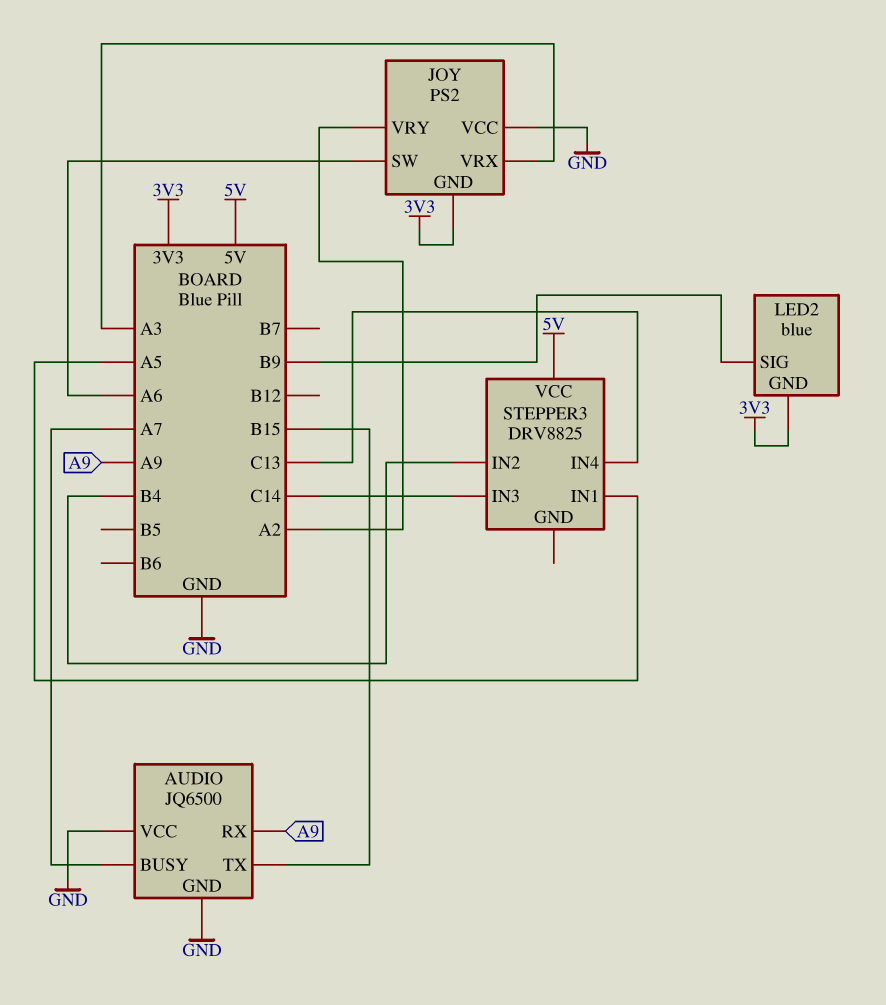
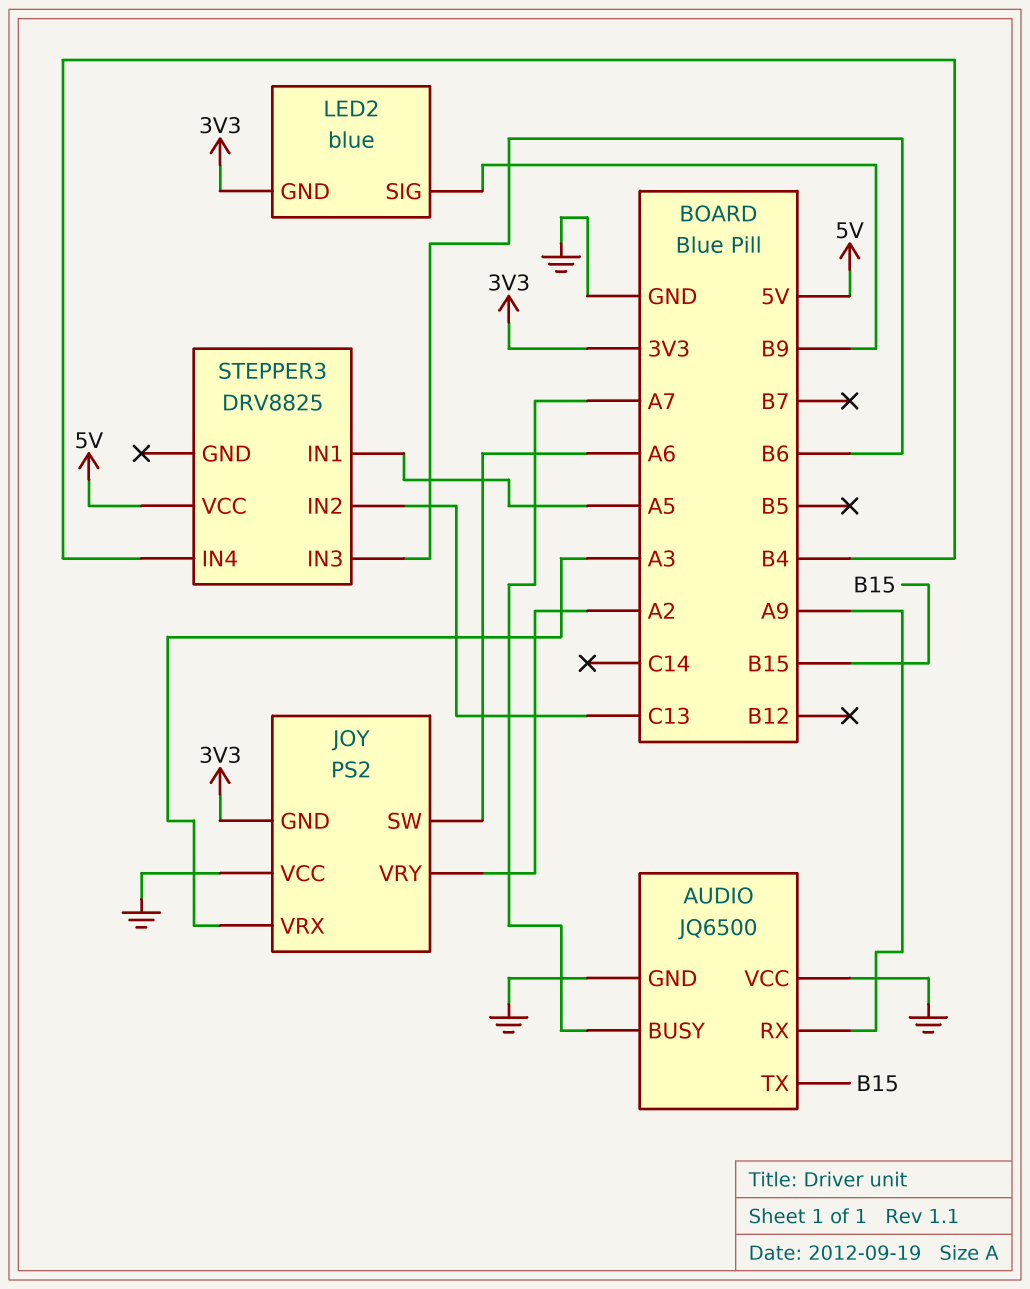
STEPPER3 pin IN2: B4 -> C13
STEPPER3 pin IN3: C14 -> B6
STEPPER3 pin IN4: C13 -> B4

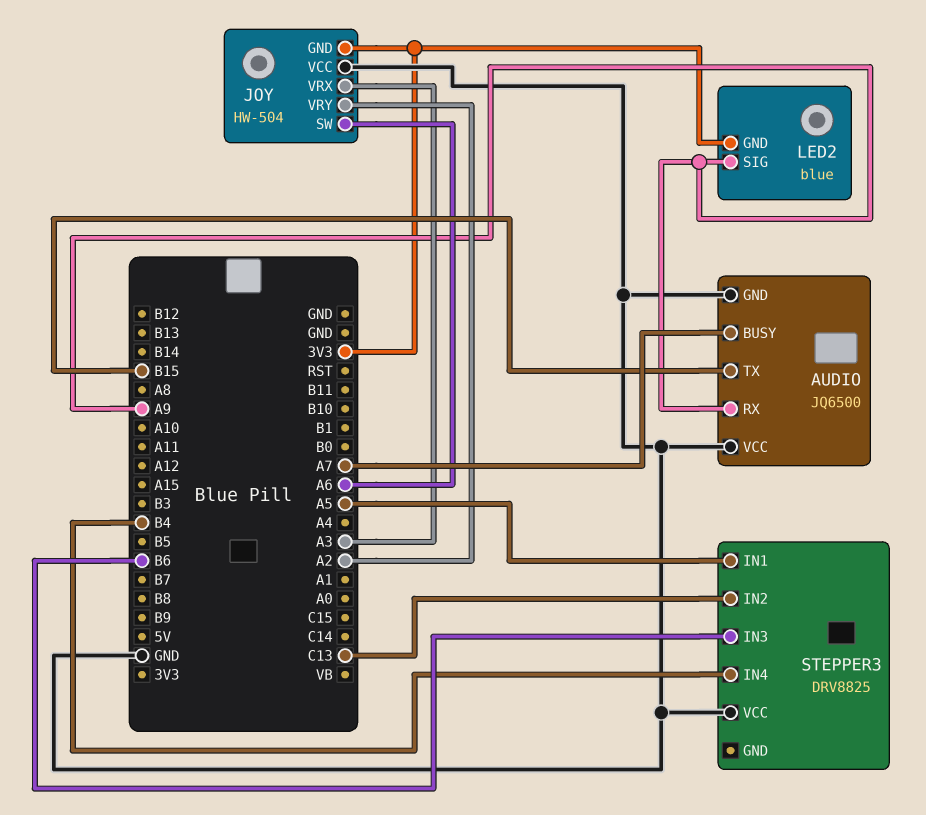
JOY: PS2 -> HW-504
LED2 pin SIG: B9 -> A9
STEPPER3 pin VCC: 5V -> GND

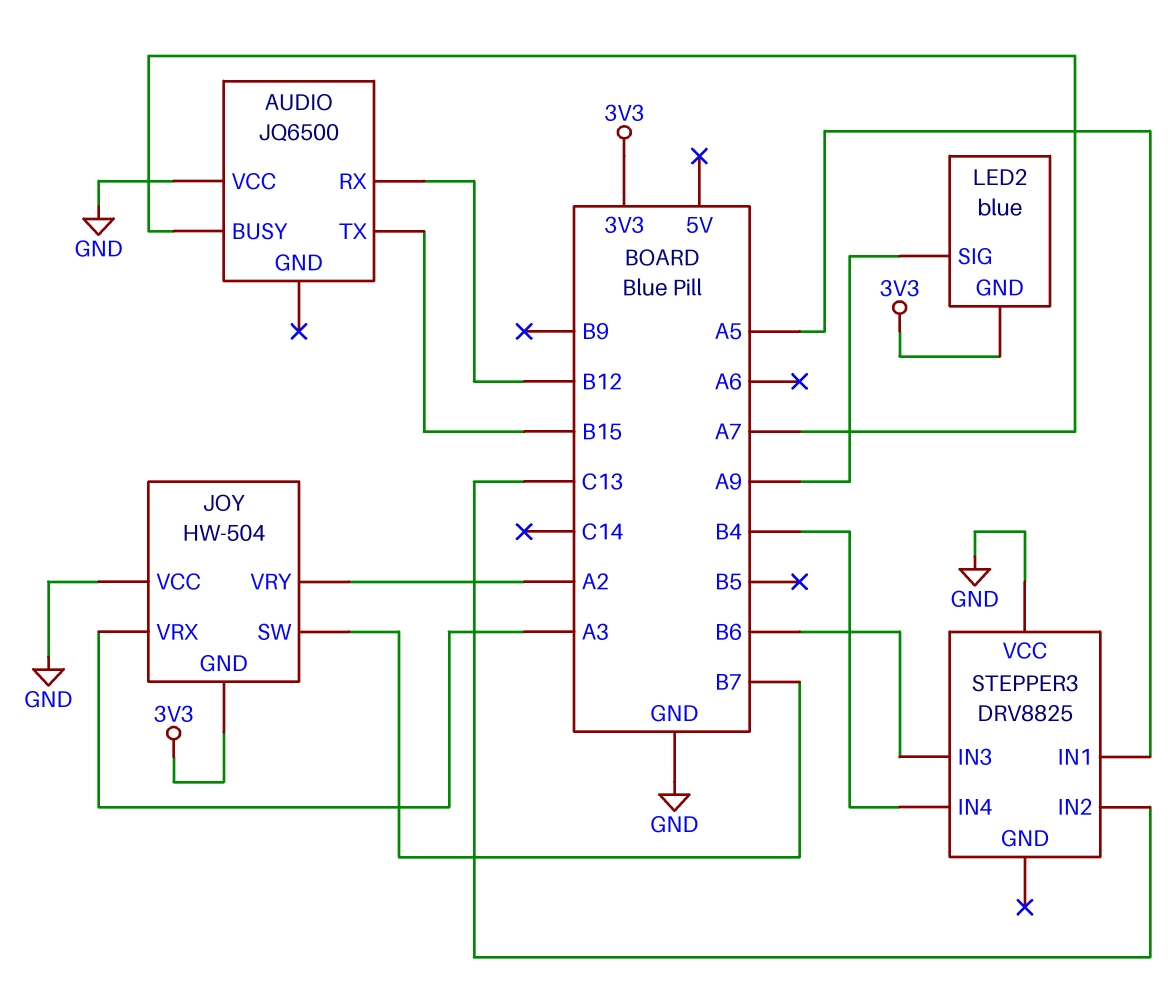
AUDIO pin GND: GND -> none
AUDIO pin RX: A9 -> B12
JOY pin SW: A6 -> B7

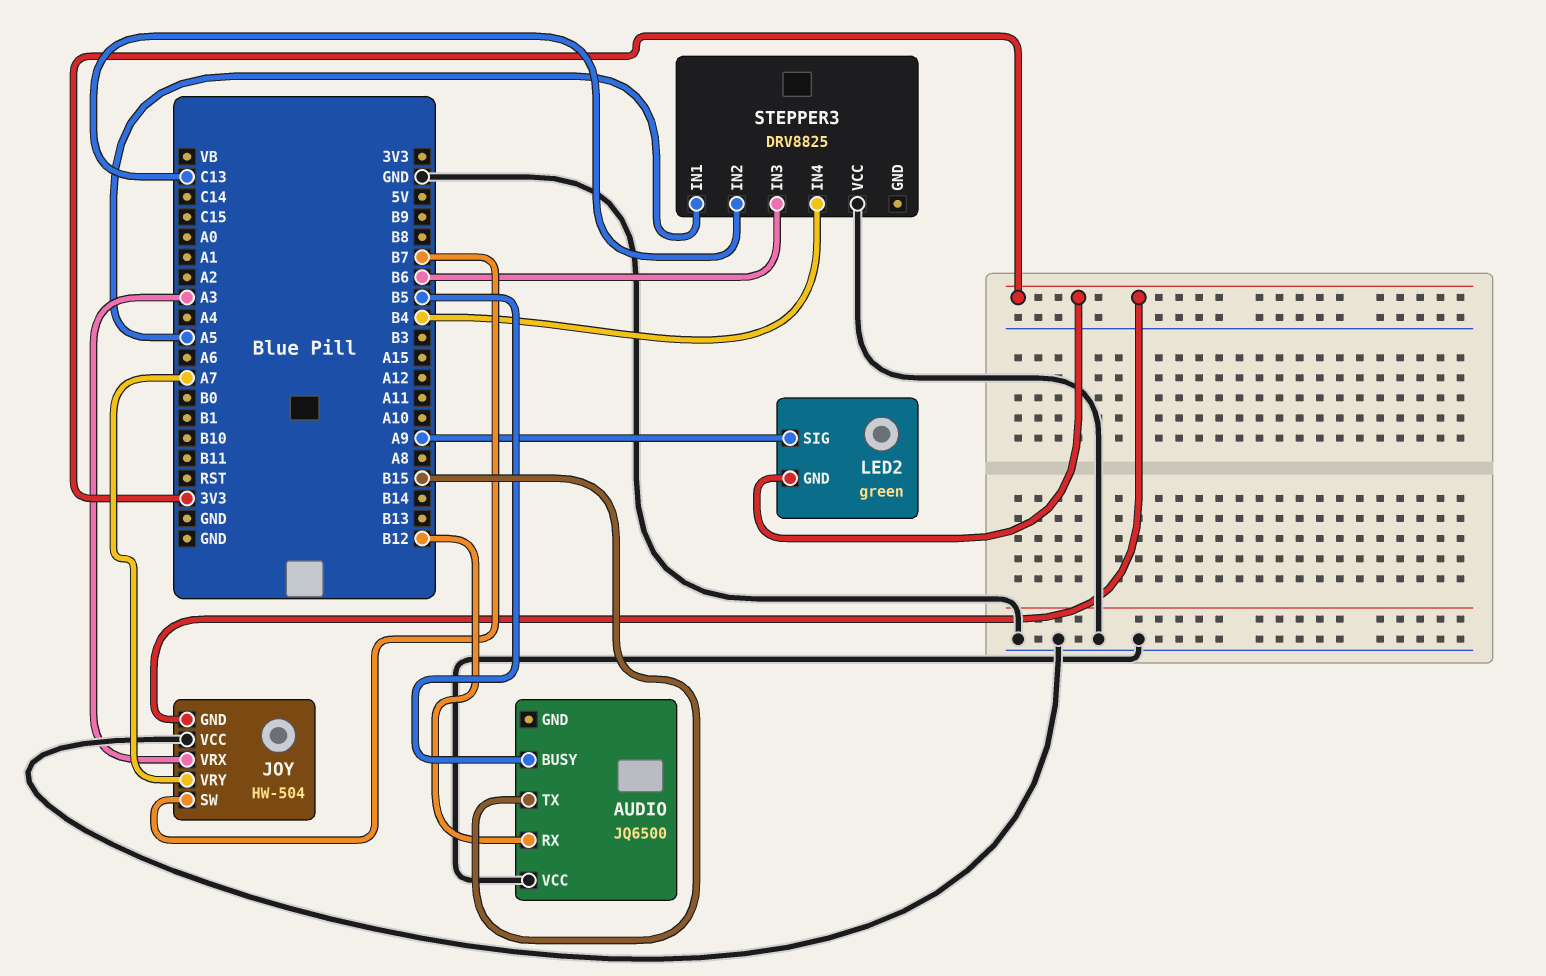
AUDIO pin BUSY: A7 -> B5
JOY pin VRY: A2 -> A7
LED2: blue -> green

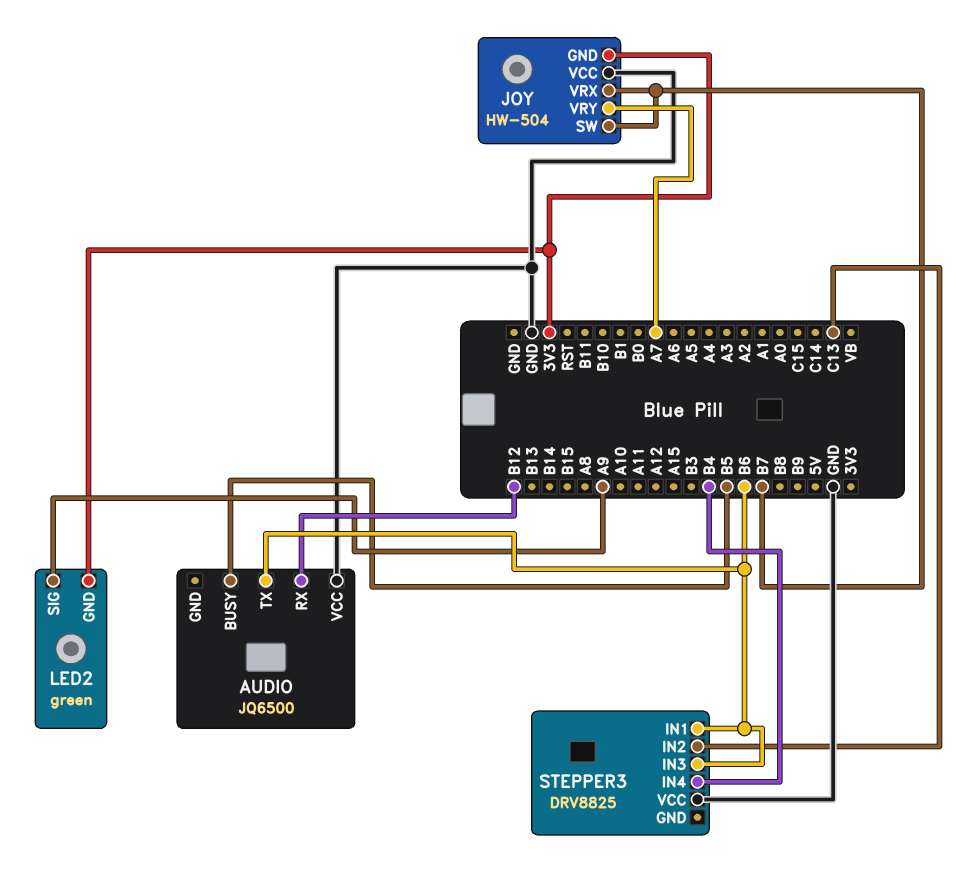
AUDIO pin TX: B15 -> B6
JOY pin VRX: A3 -> B7
STEPPER3 pin IN1: A5 -> B6

